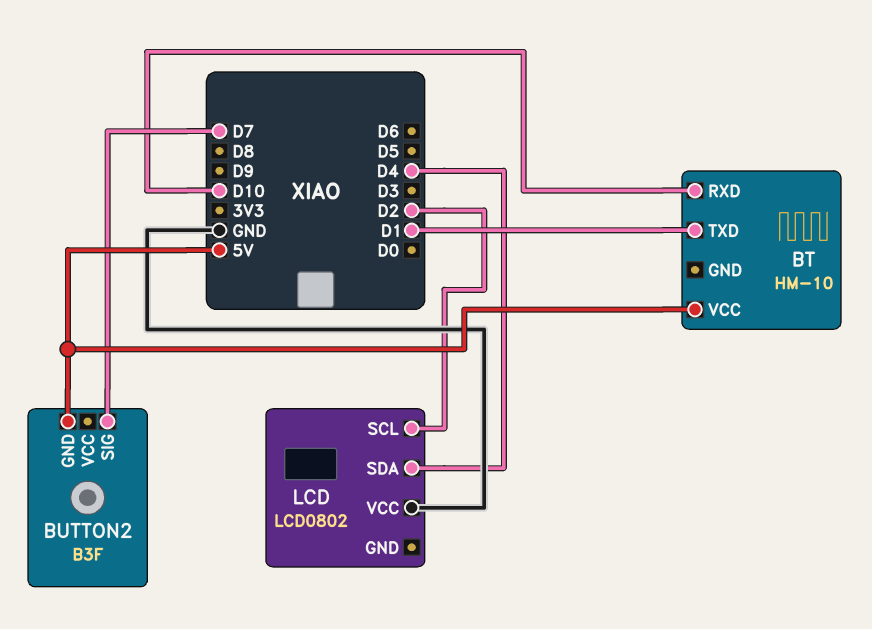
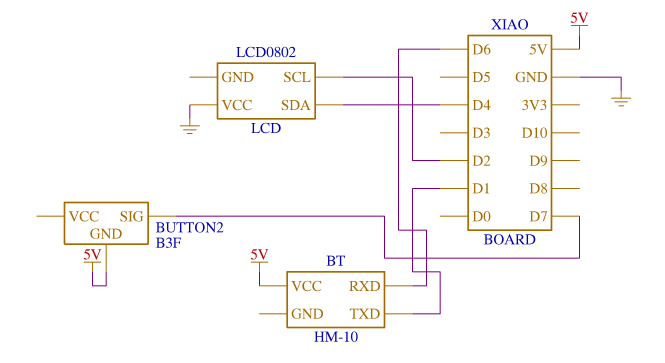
BT pin RXD: D10 -> D6

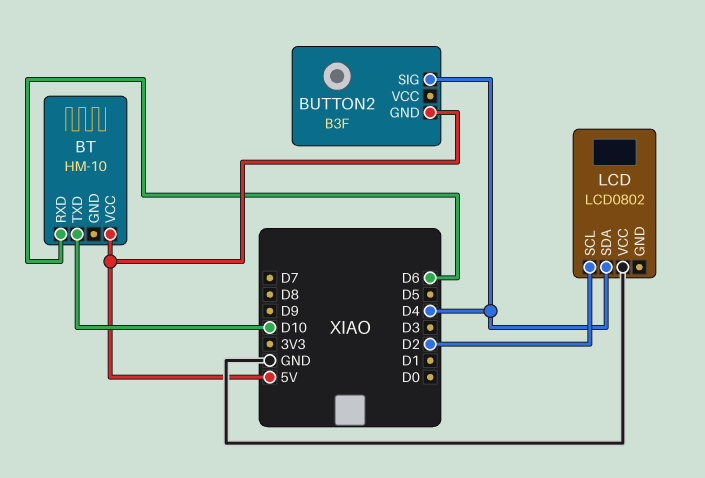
BT pin TXD: D1 -> D10
BUTTON2 pin SIG: D7 -> D4

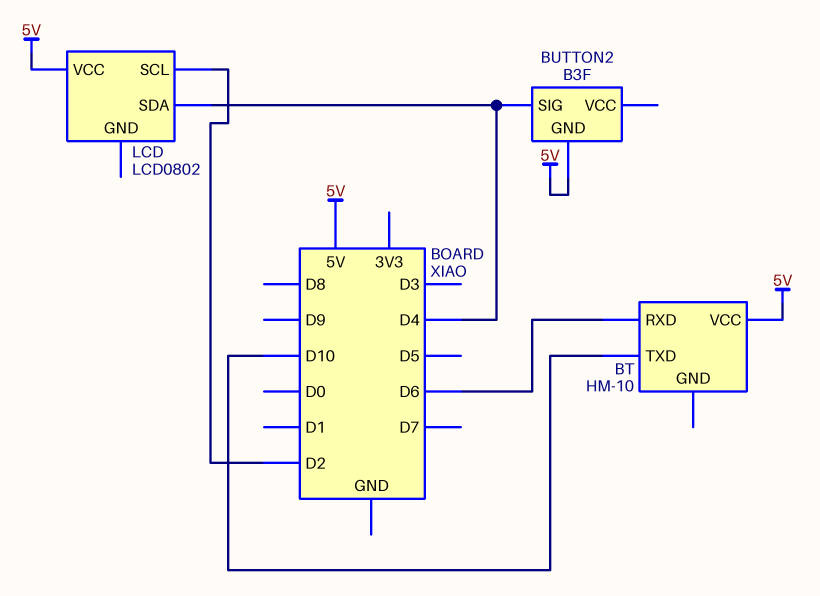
LCD pin VCC: GND -> 5V

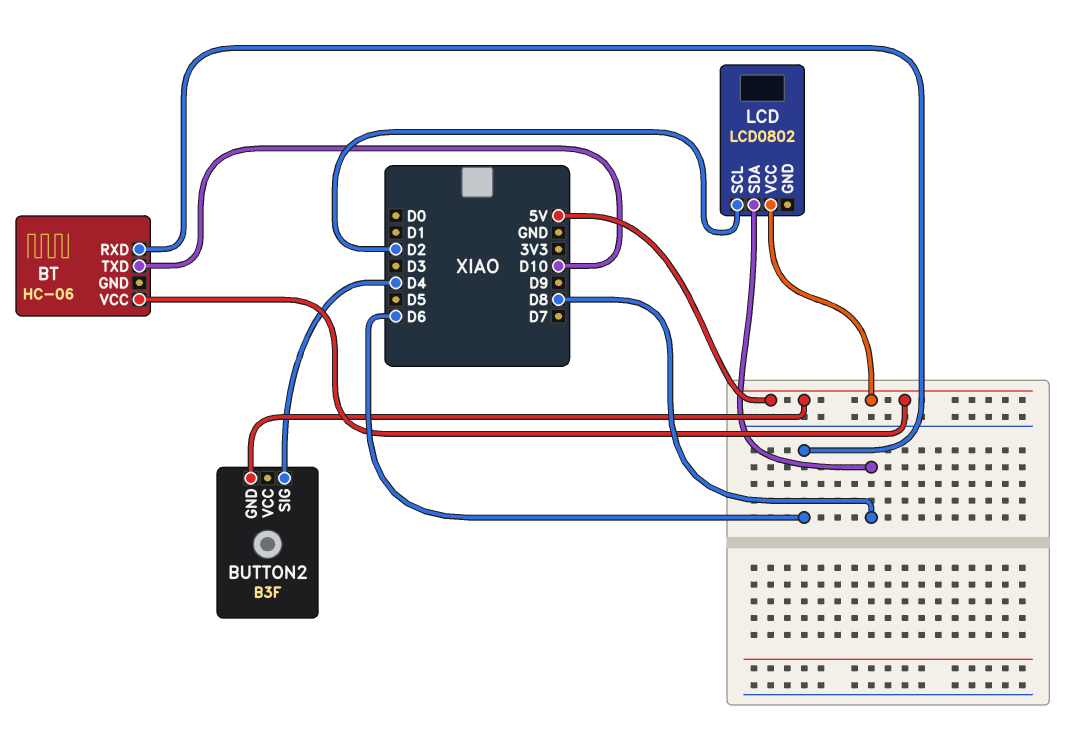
BT: HM-10 -> HC-06
LCD pin SDA: D4 -> D8

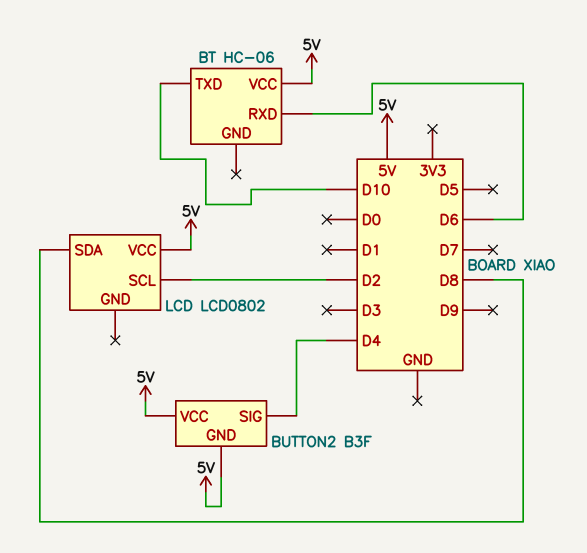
BUTTON2 pin VCC: none -> 5V

